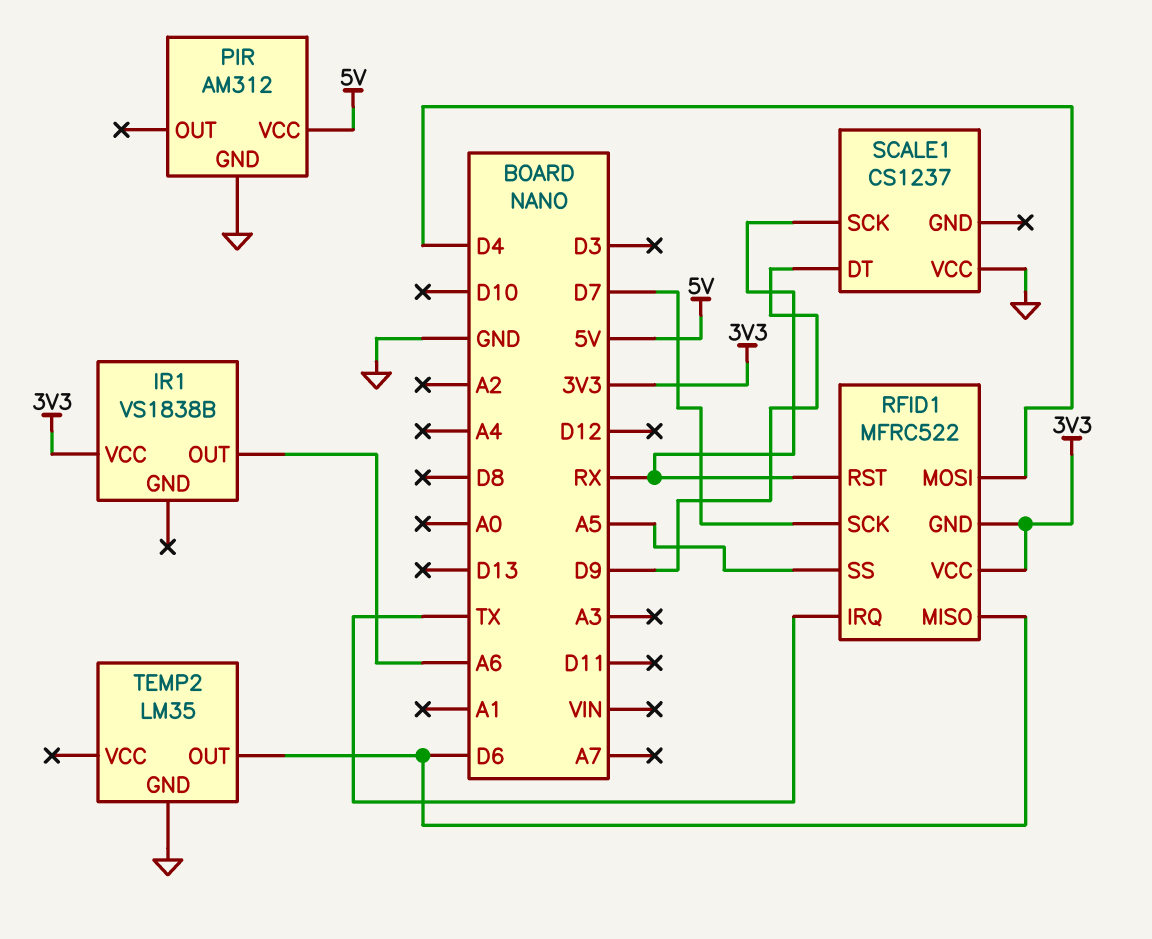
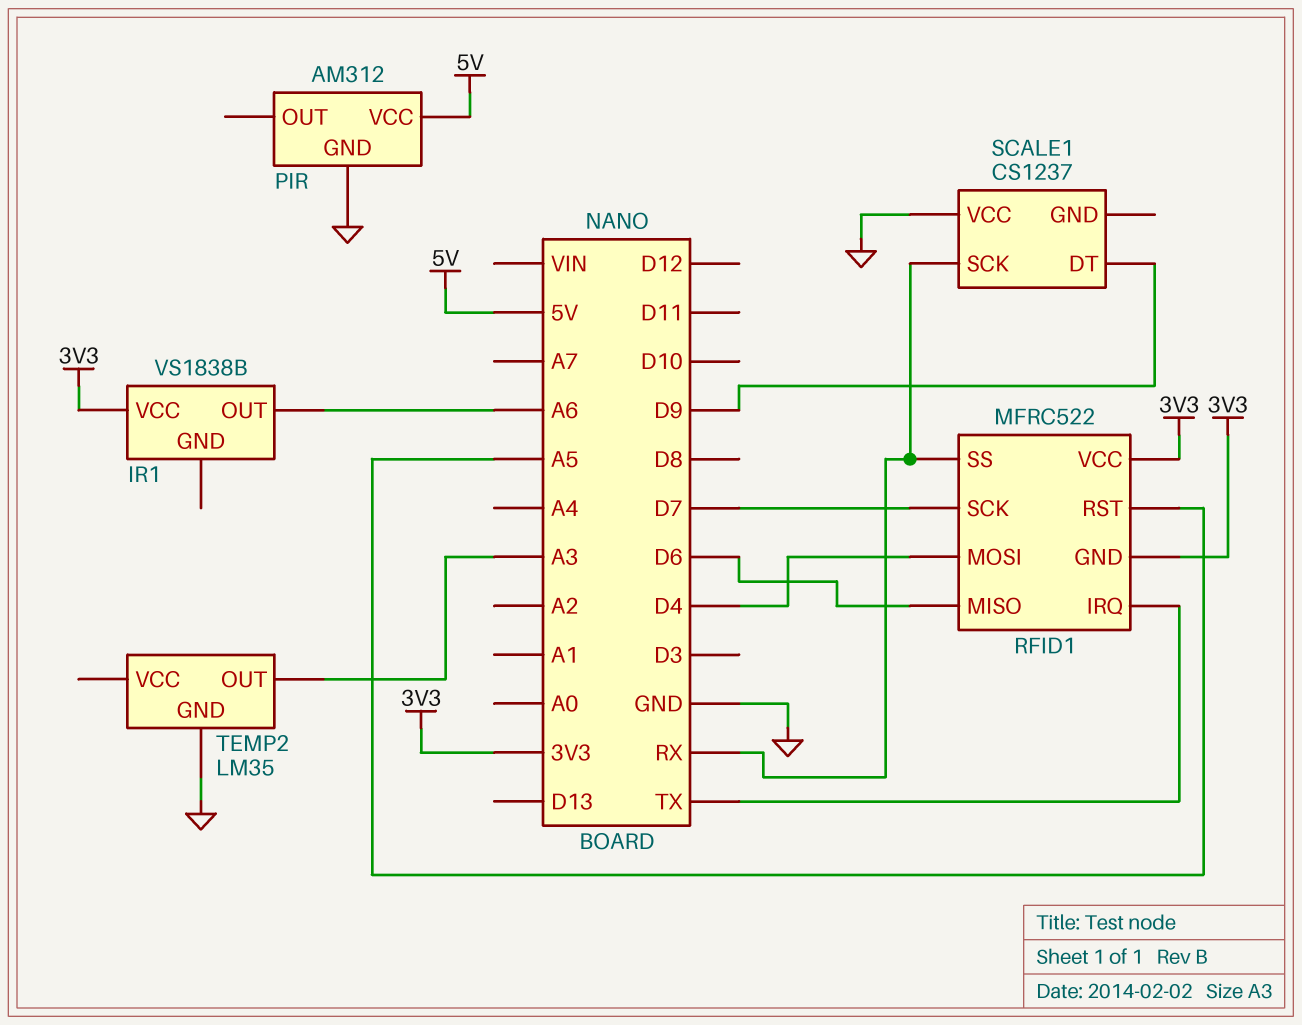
RFID1 pin RST: RX -> A5
RFID1 pin SS: A5 -> RX
TEMP2 pin OUT: D6 -> A3

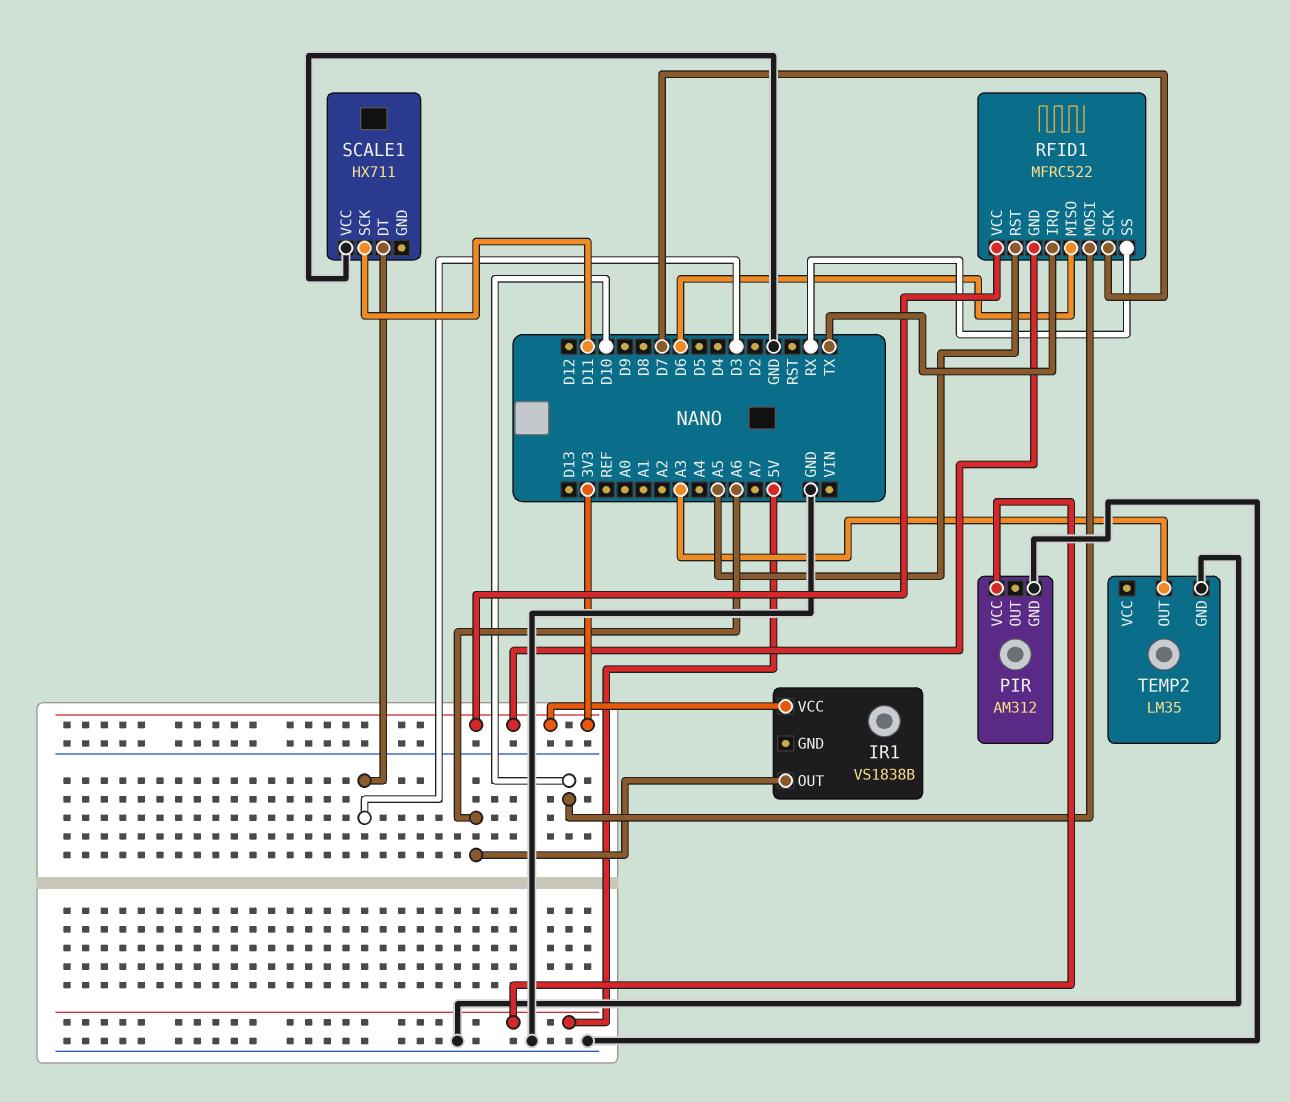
RFID1 pin MOSI: D4 -> D10
SCALE1: CS1237 -> HX711
SCALE1 pin DT: D9 -> D3
SCALE1 pin SCK: RX -> D11

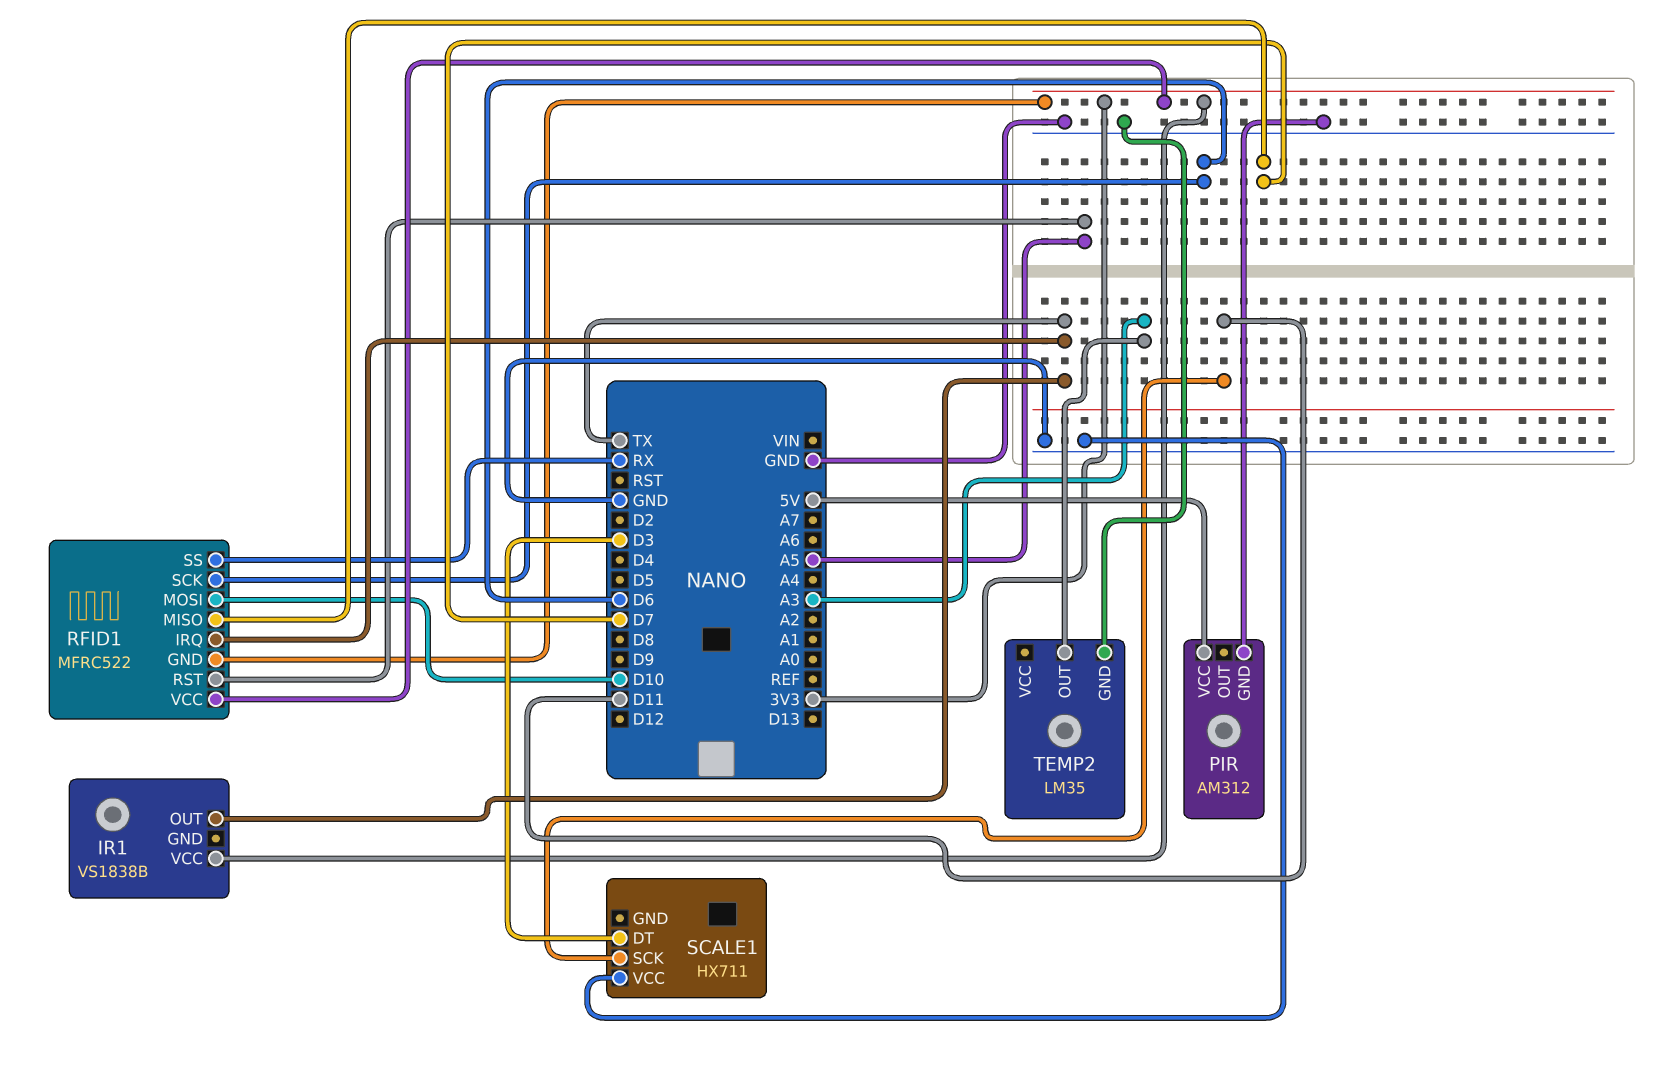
IR1 pin OUT: A6 -> TX
RFID1 pin MISO: D6 -> D7
RFID1 pin SCK: D7 -> D6

